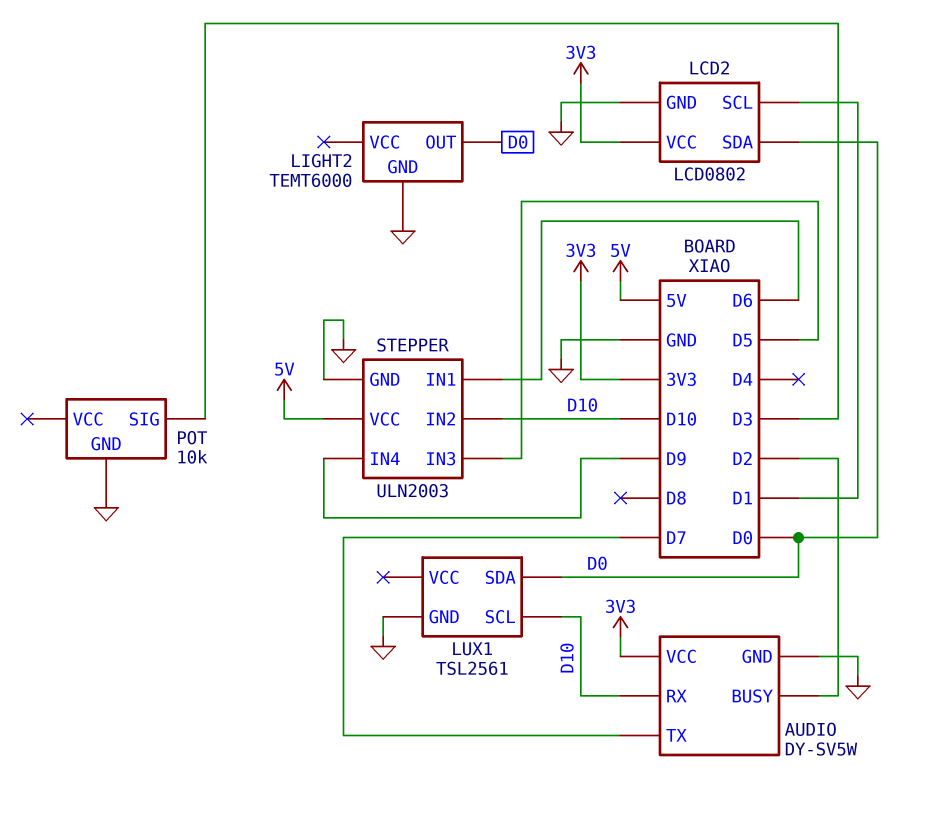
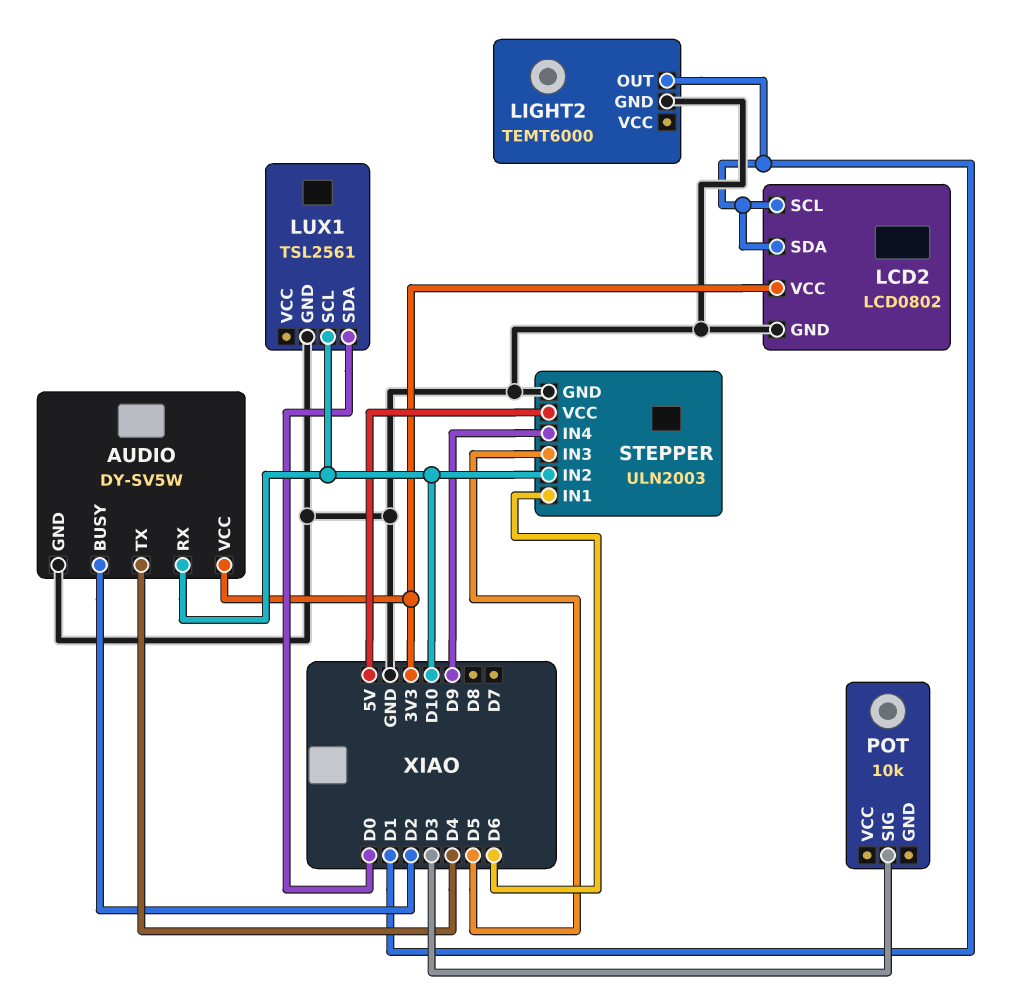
AUDIO pin TX: D7 -> D4
LCD2 pin SDA: D0 -> D1
LIGHT2 pin OUT: D0 -> D1
POT pin GND: GND -> none

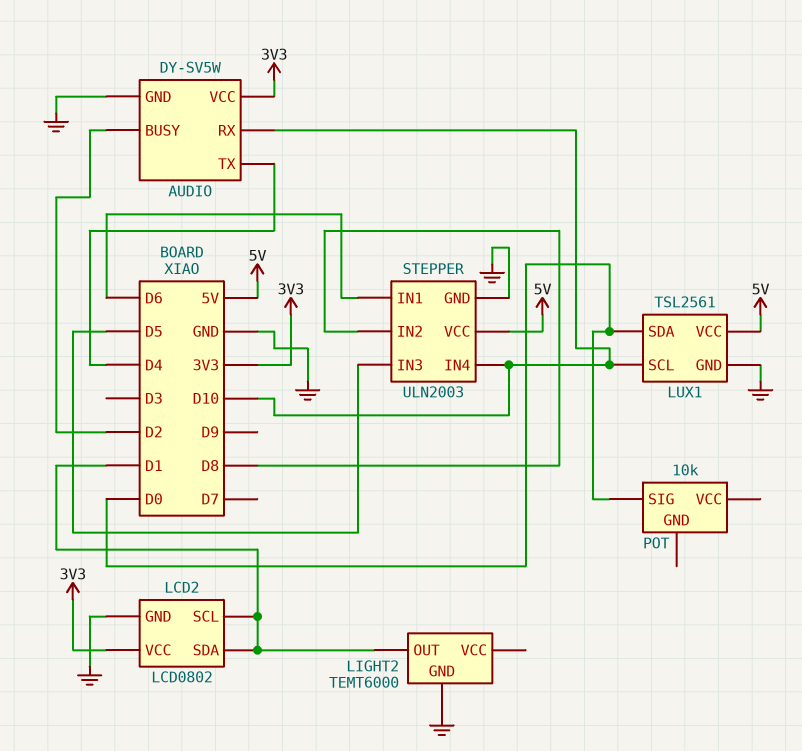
LUX1 pin VCC: none -> 5V
POT pin SIG: D3 -> D0
STEPPER pin IN2: D10 -> D8
STEPPER pin IN4: D9 -> D10

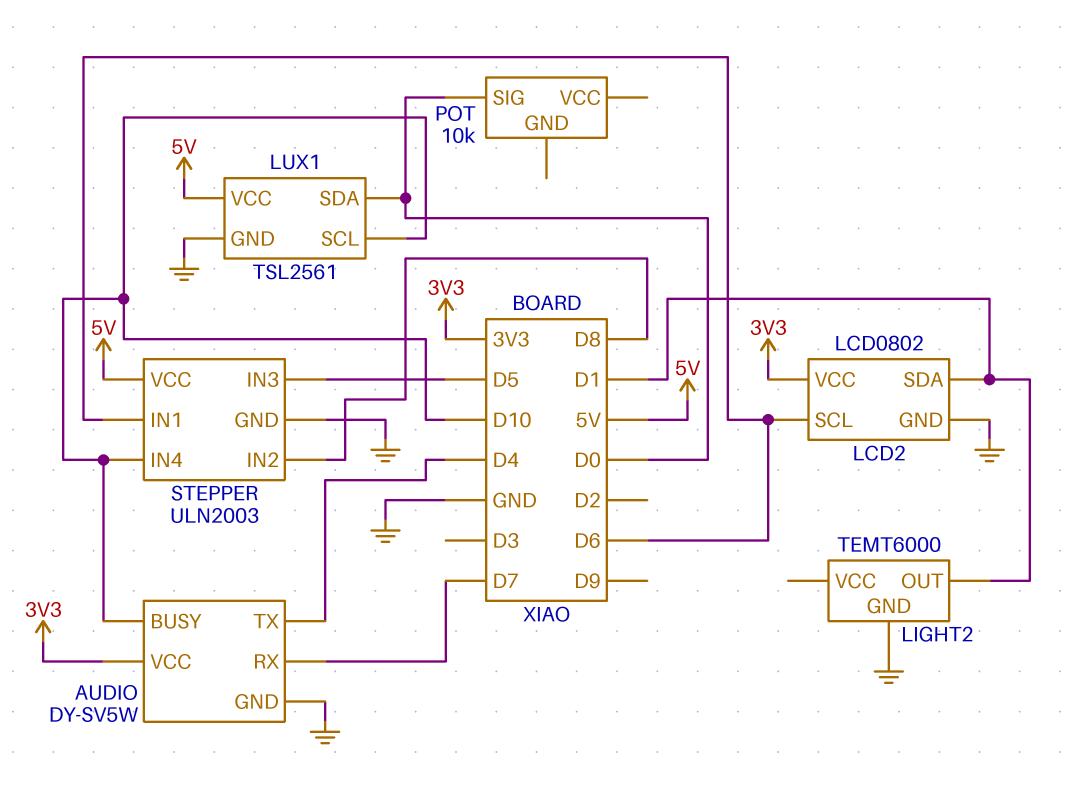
AUDIO pin BUSY: D2 -> D10
AUDIO pin RX: D10 -> D7
LCD2 pin SCL: D1 -> D6

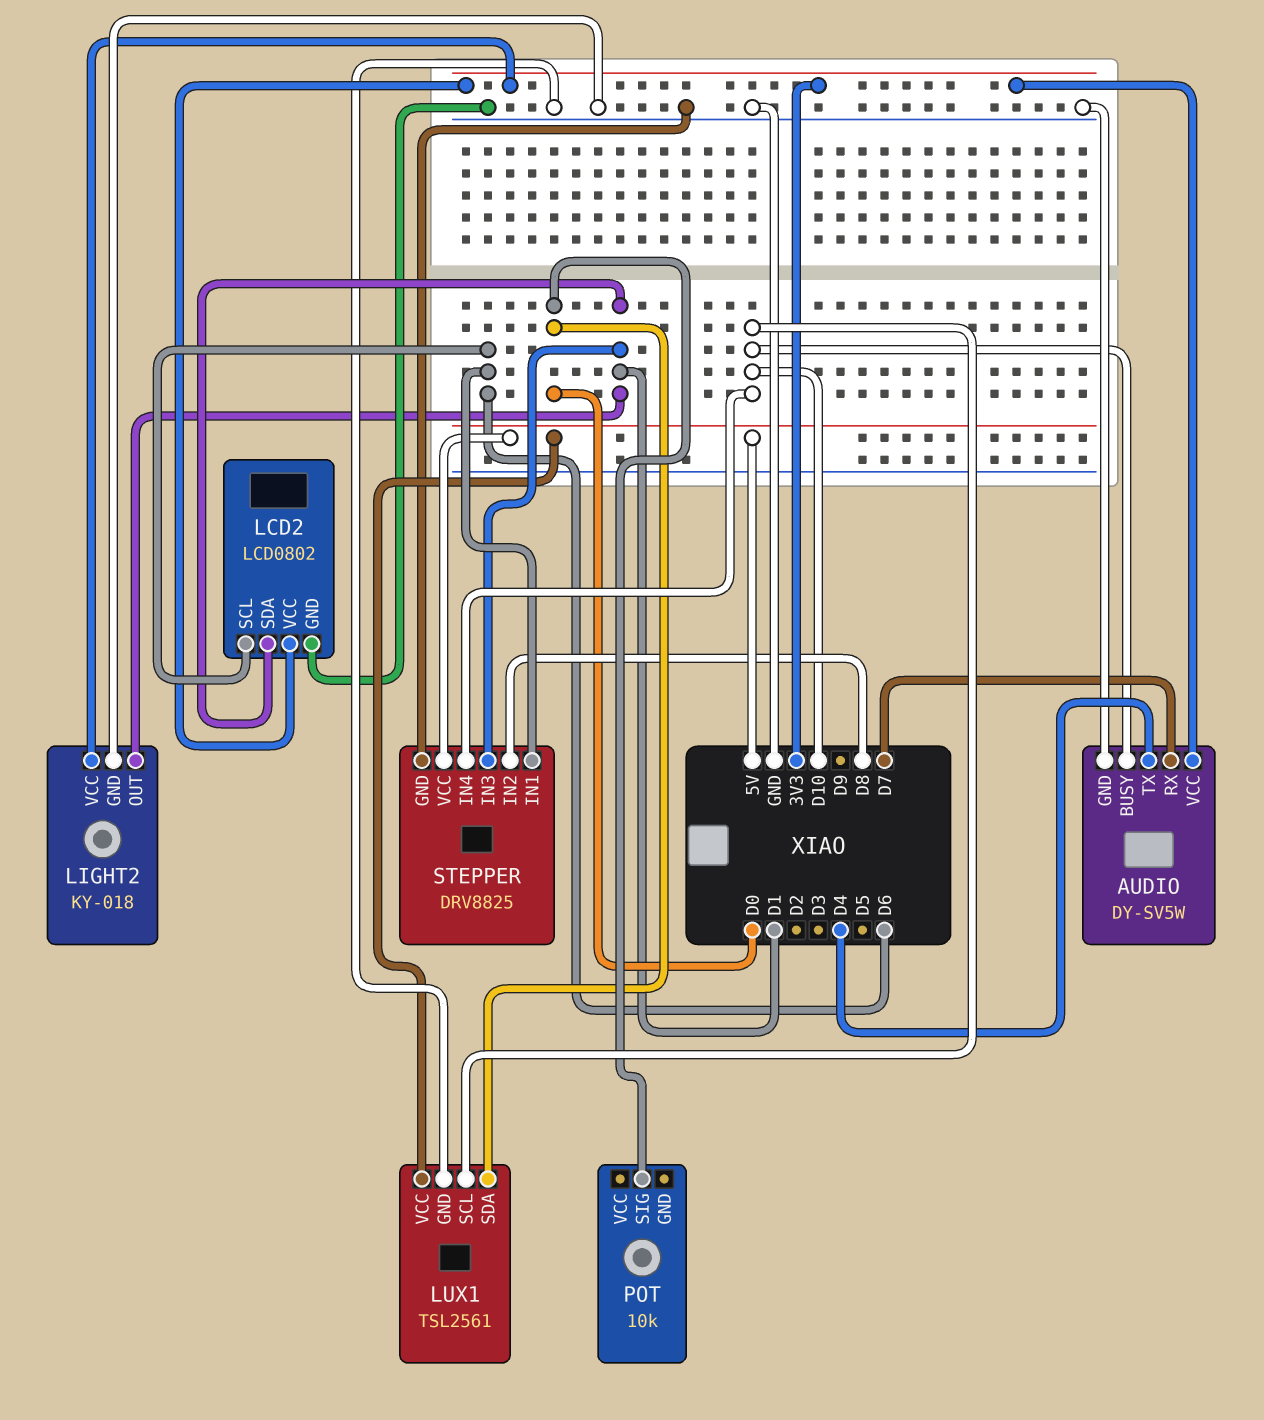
LIGHT2: TEMT6000 -> KY-018
LIGHT2 pin VCC: none -> 3V3
STEPPER: ULN2003 -> DRV8825
STEPPER pin IN3: D5 -> D1

